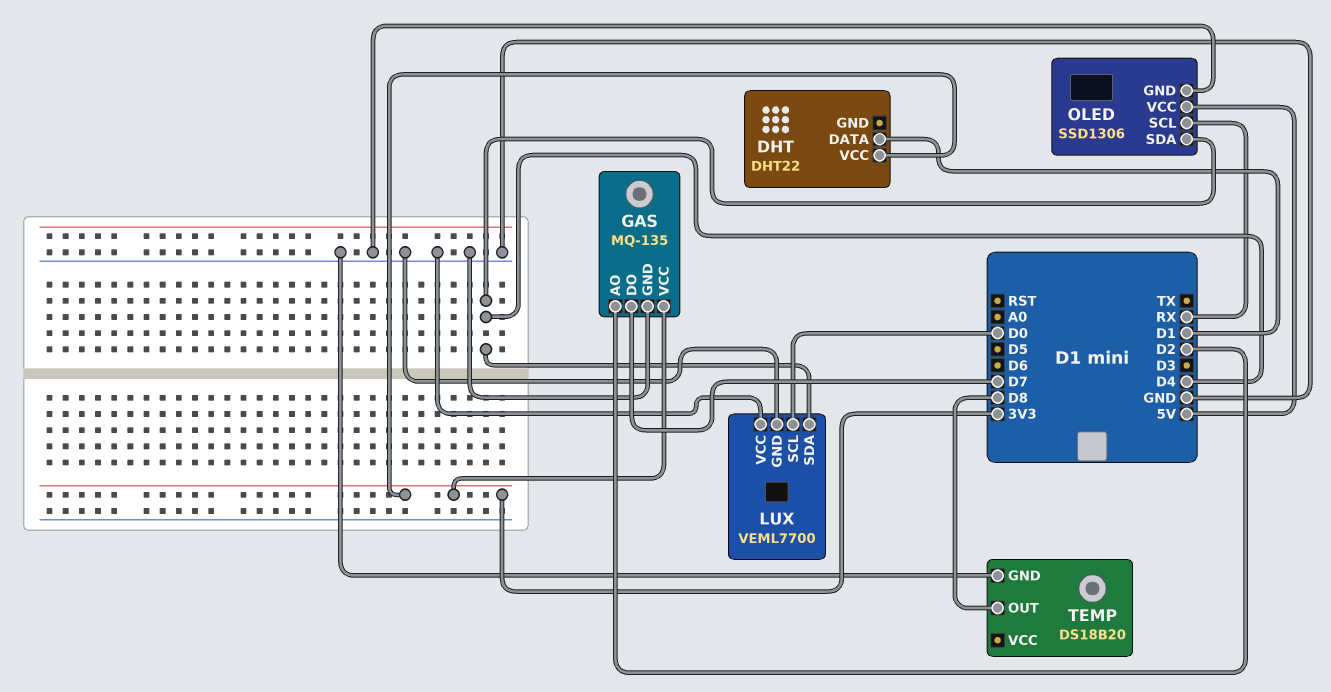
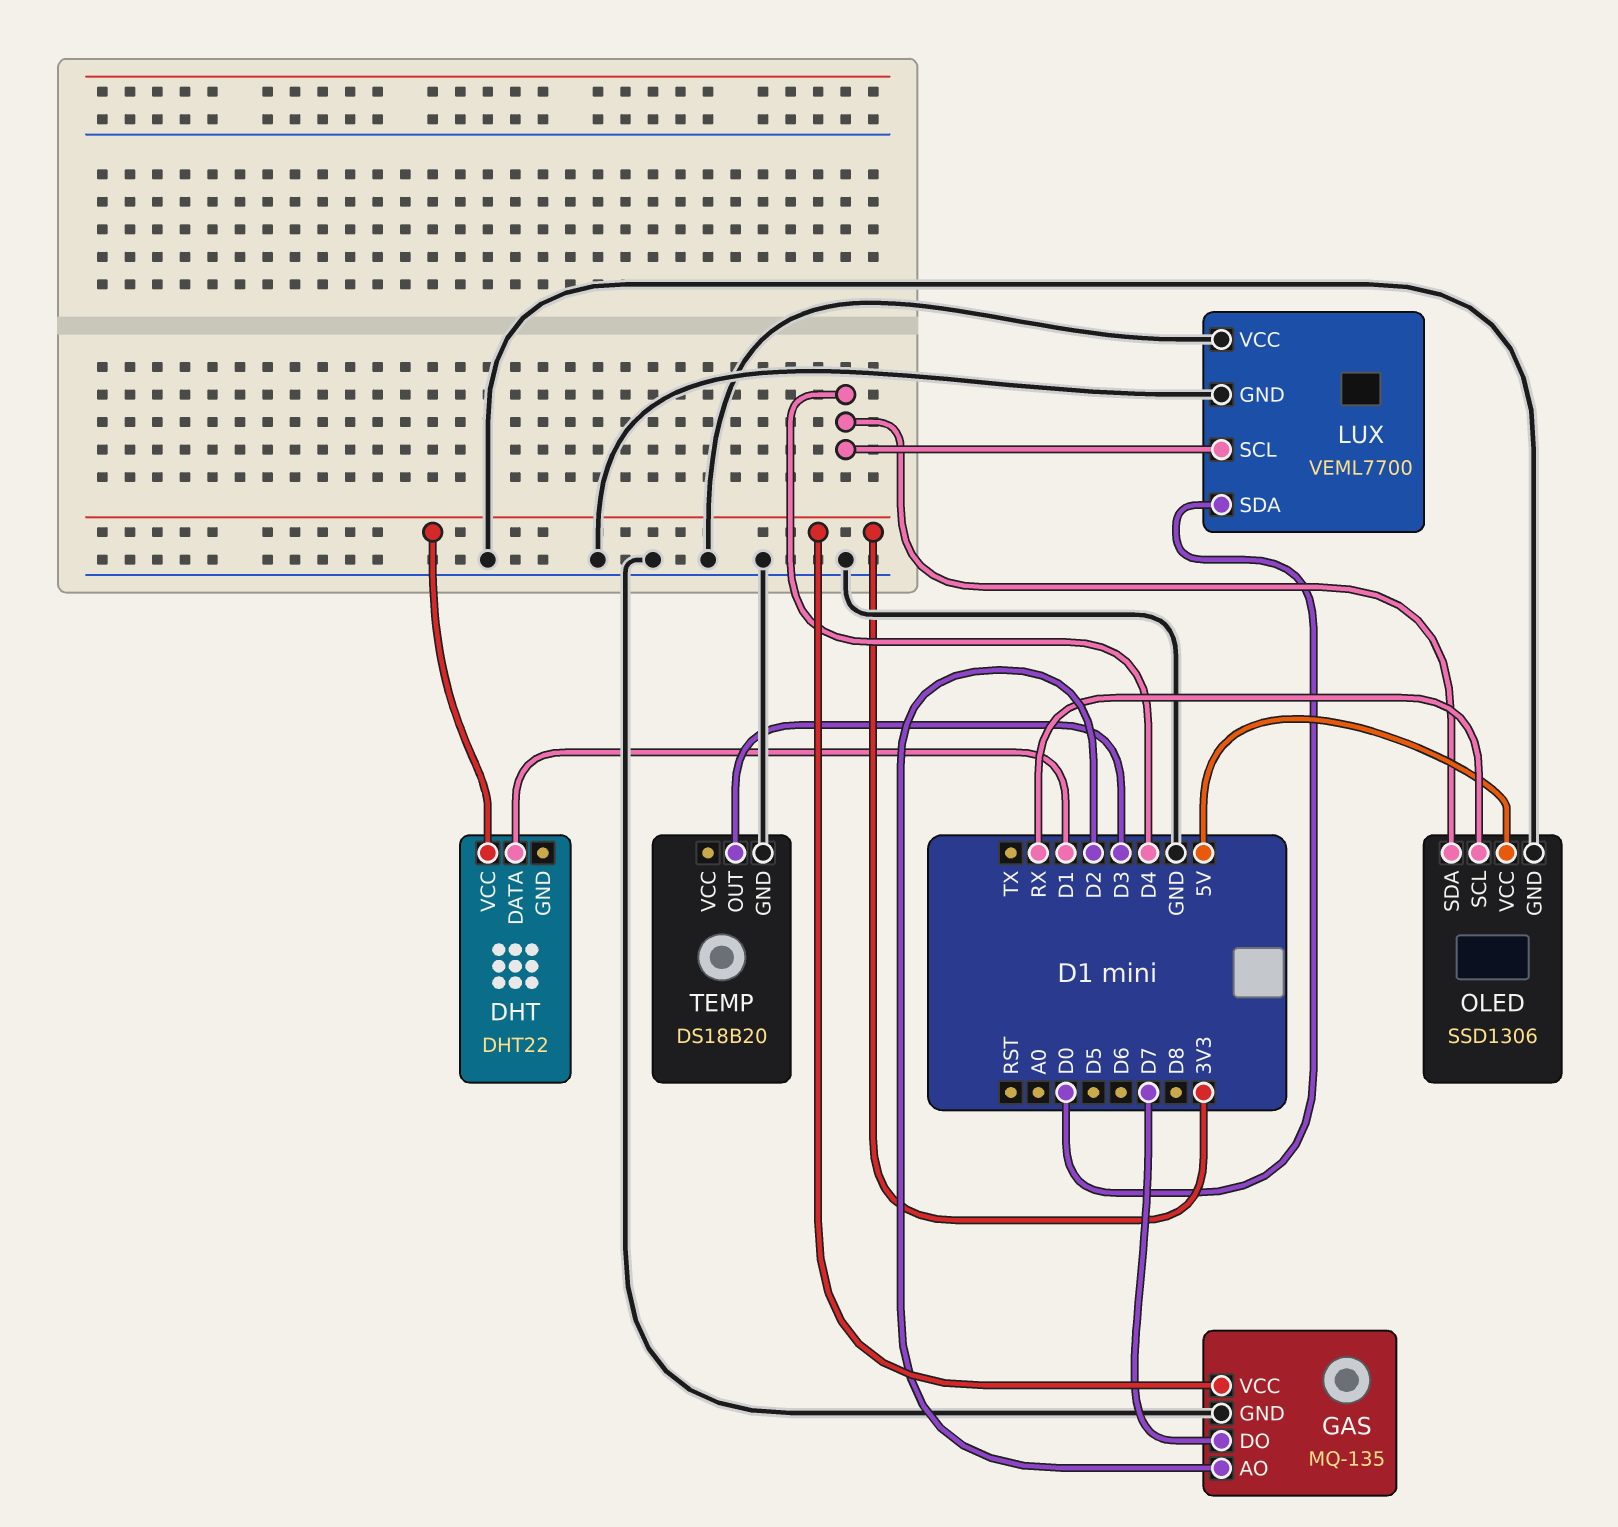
LUX pin SCL: D0 -> D4
LUX pin SDA: D4 -> D0
TEMP pin OUT: D8 -> D3

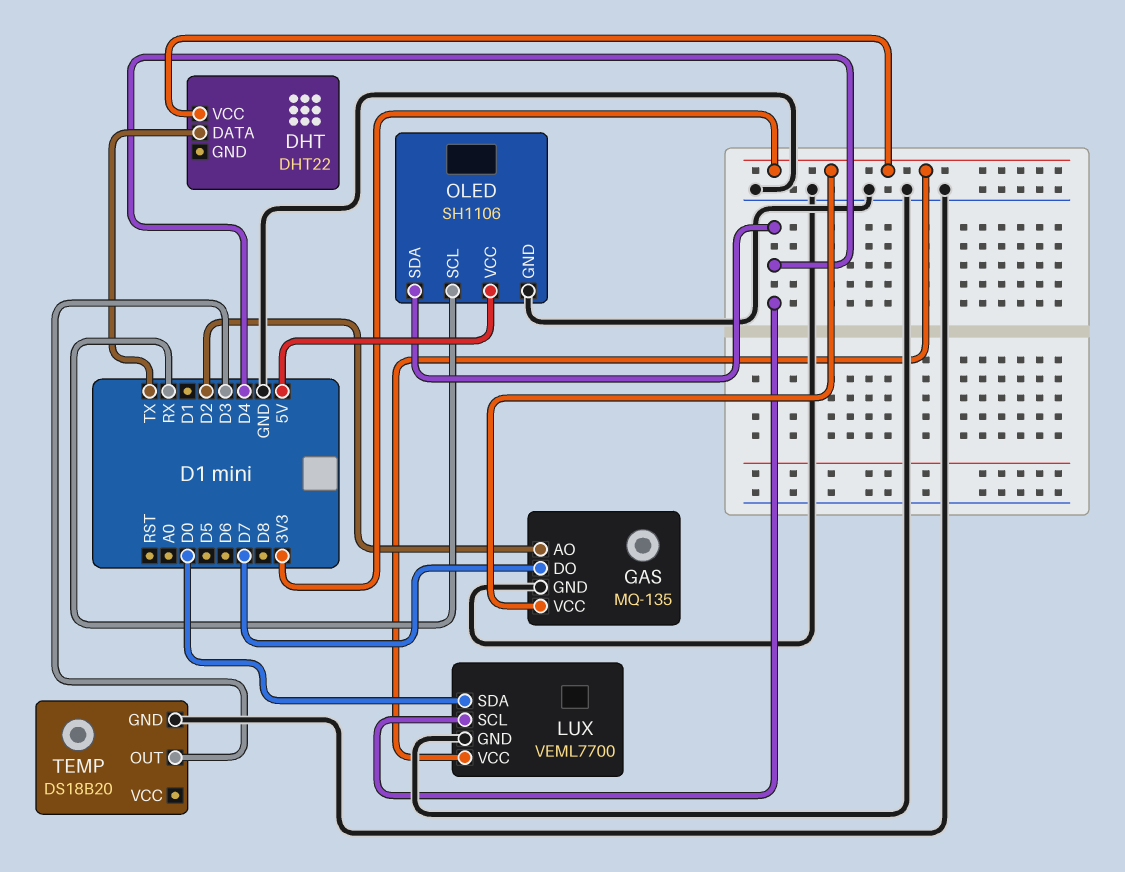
DHT pin DATA: D1 -> TX
LUX pin VCC: GND -> 3V3
OLED: SSD1306 -> SH1106

